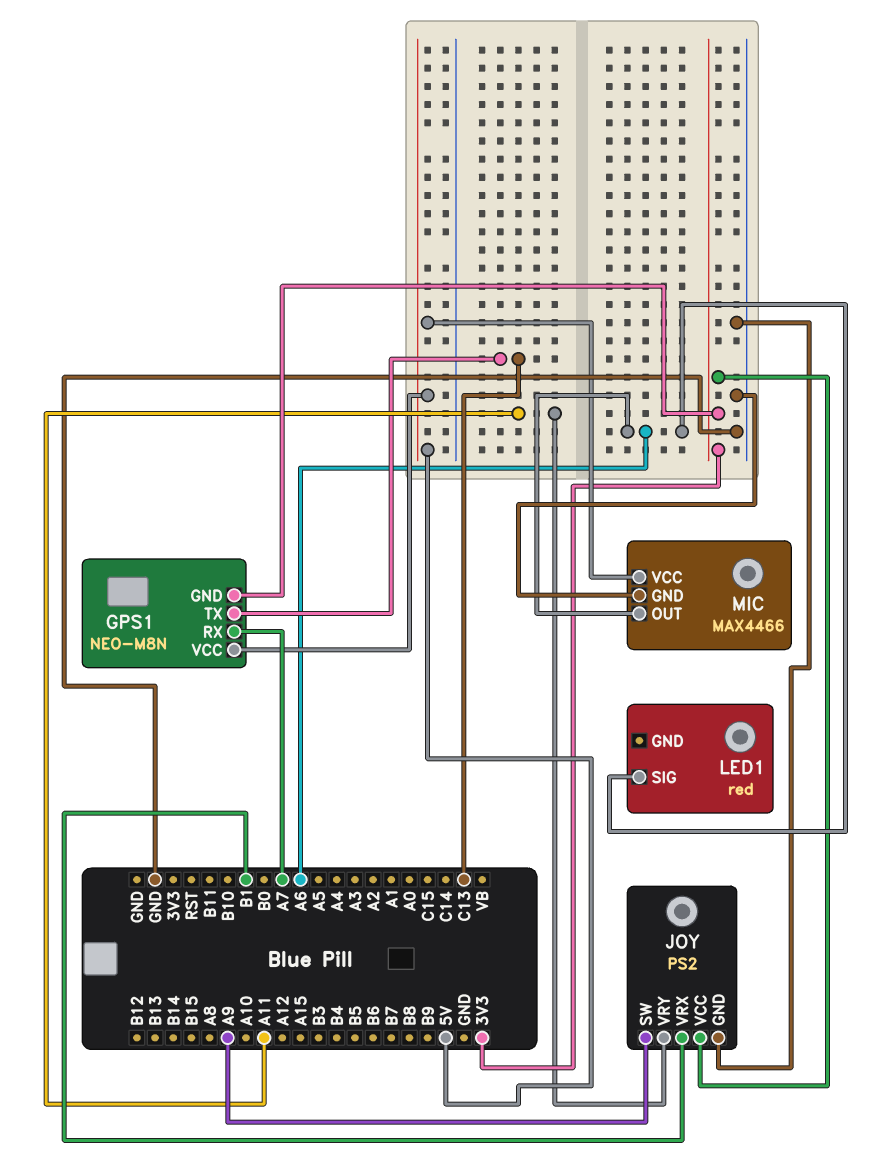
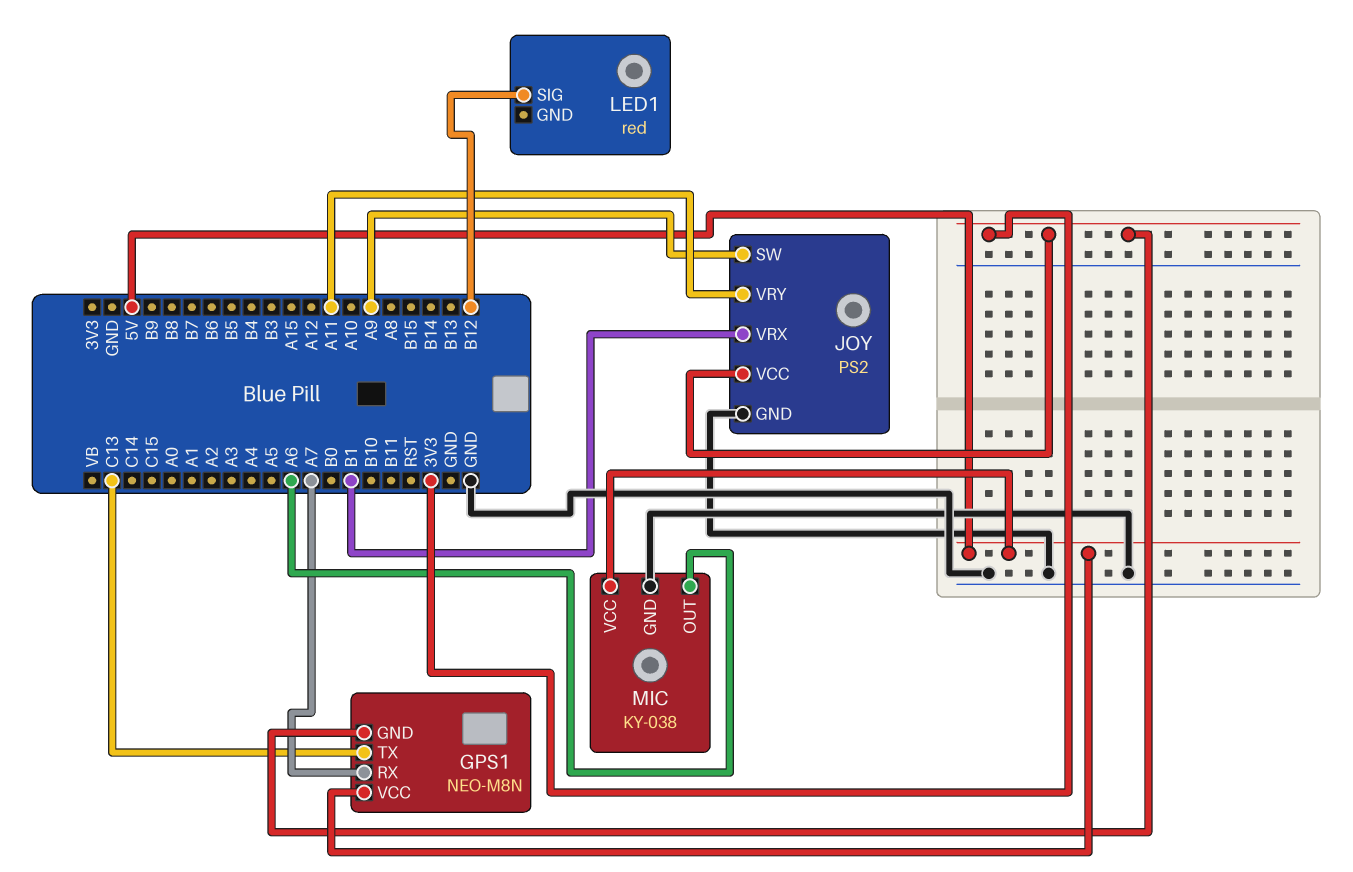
LED1 pin SIG: A6 -> B12
MIC: MAX4466 -> KY-038

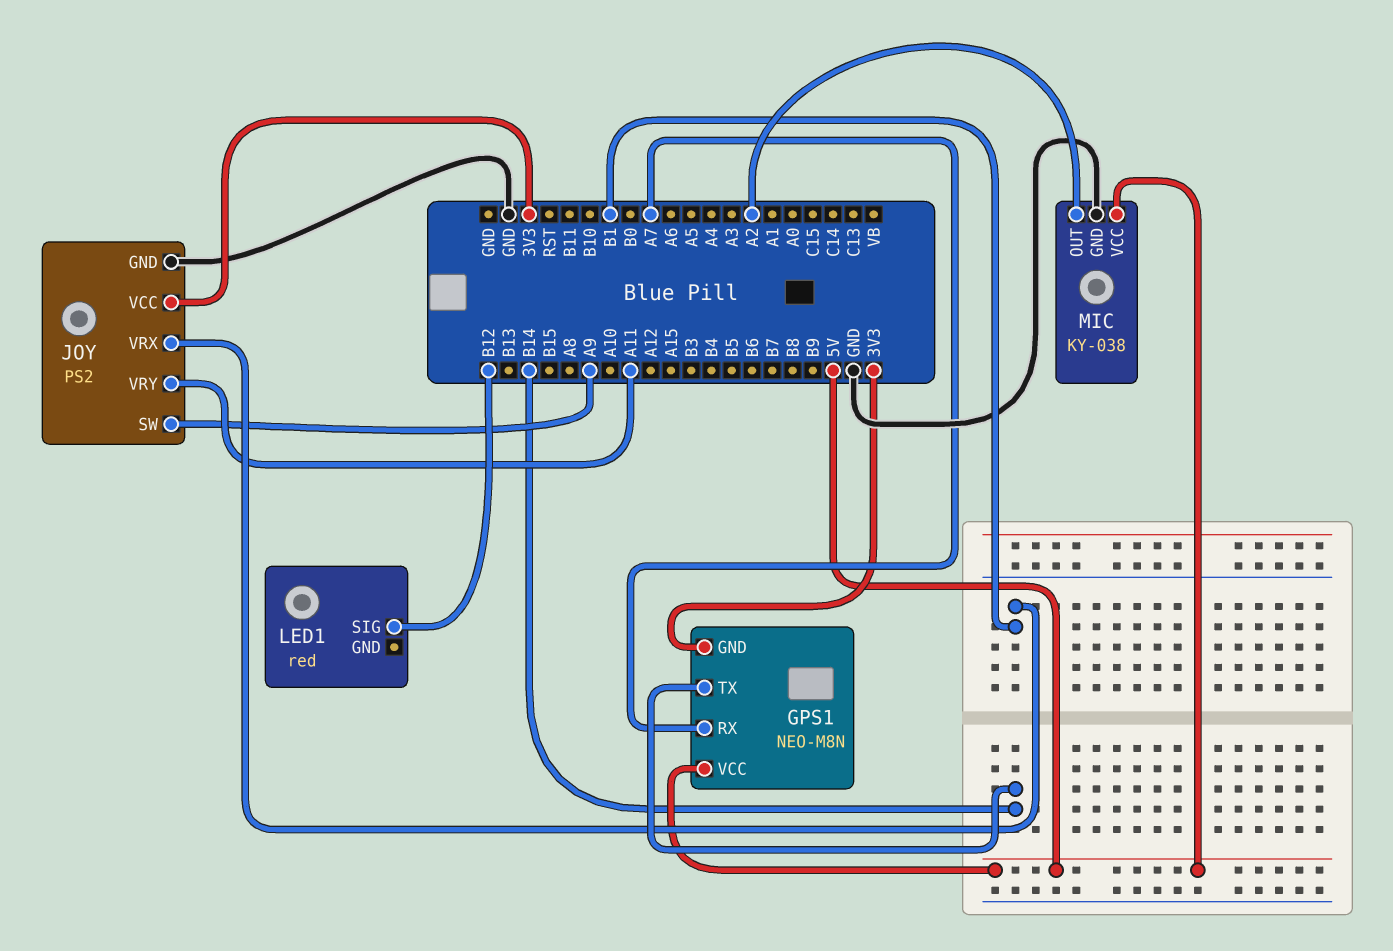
GPS1 pin TX: C13 -> B14
MIC pin OUT: A6 -> A2

